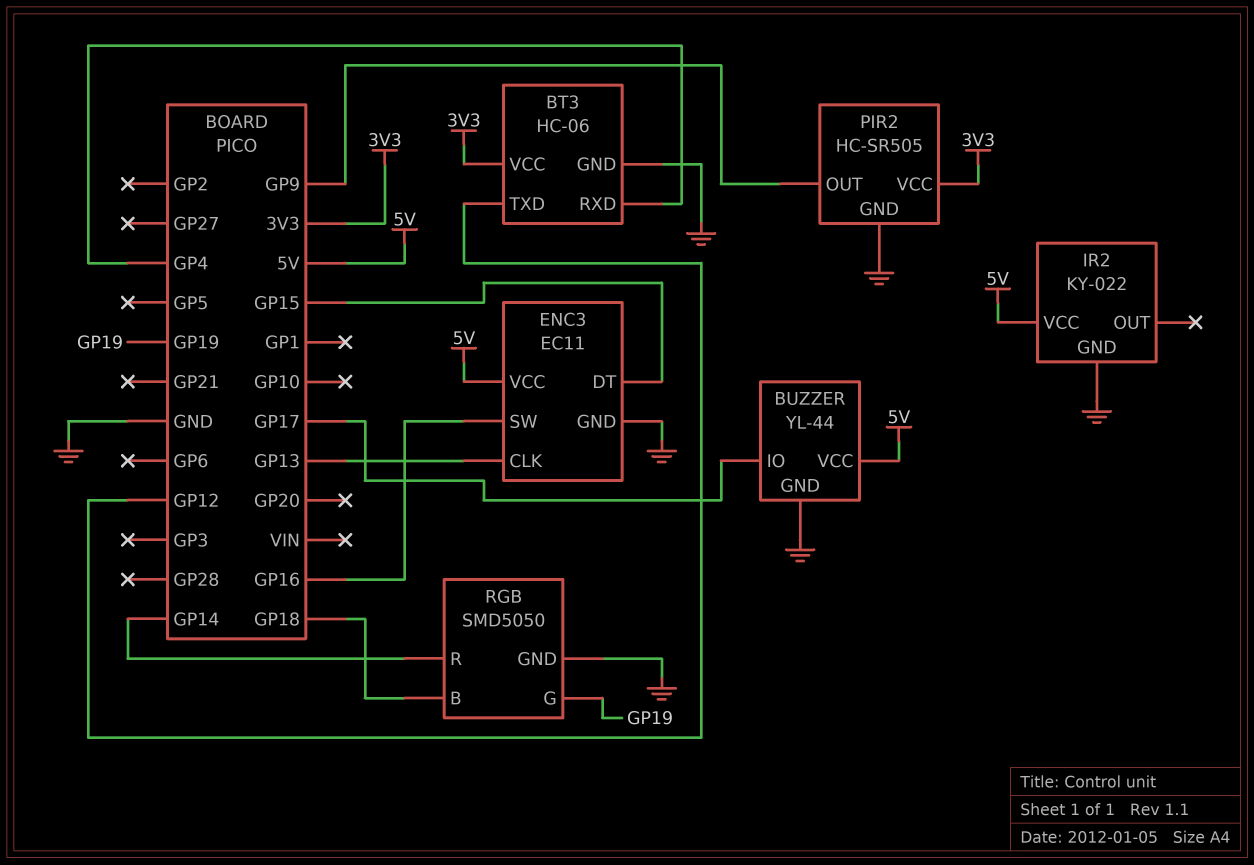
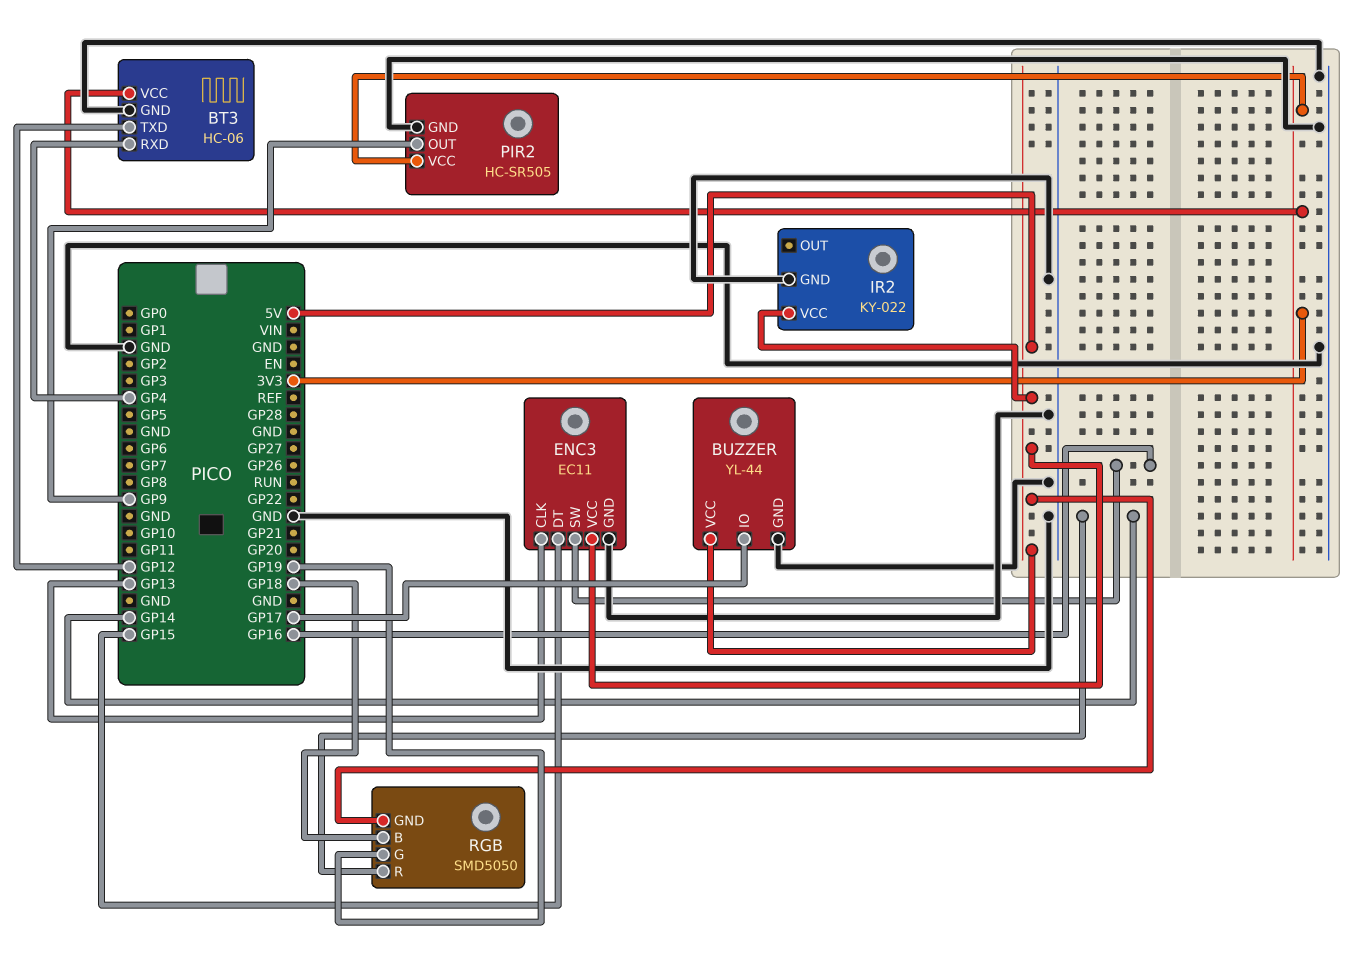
RGB pin GND: GND -> 5V

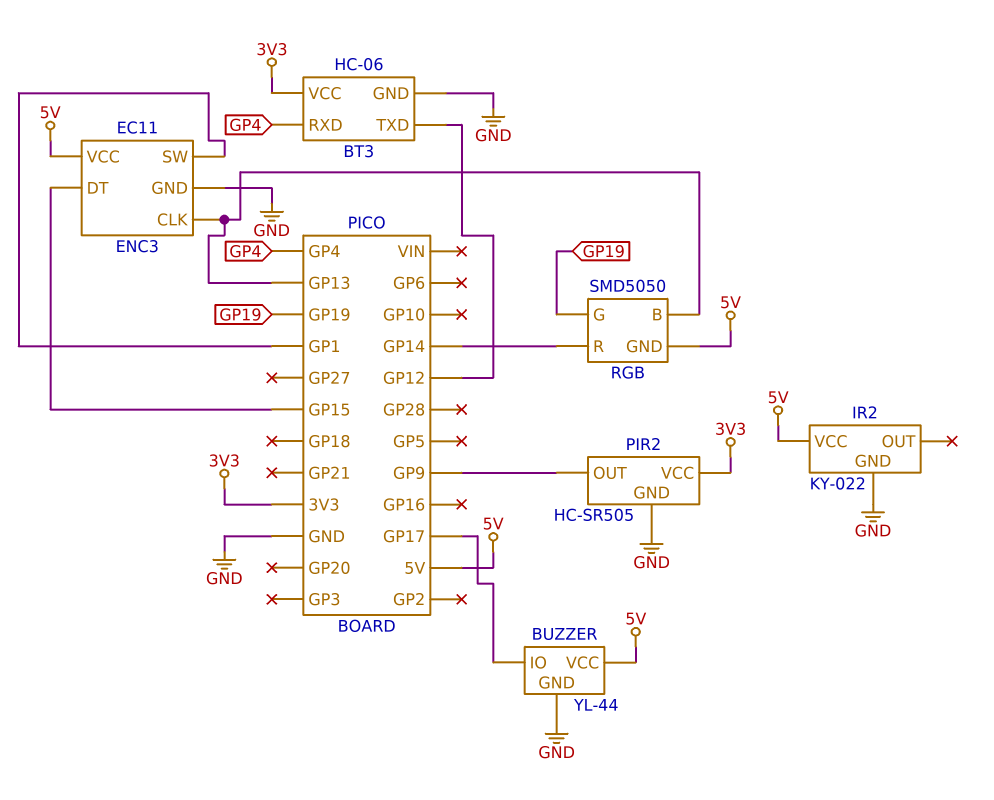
ENC3 pin SW: GP16 -> GP1
RGB pin B: GP18 -> GP13

